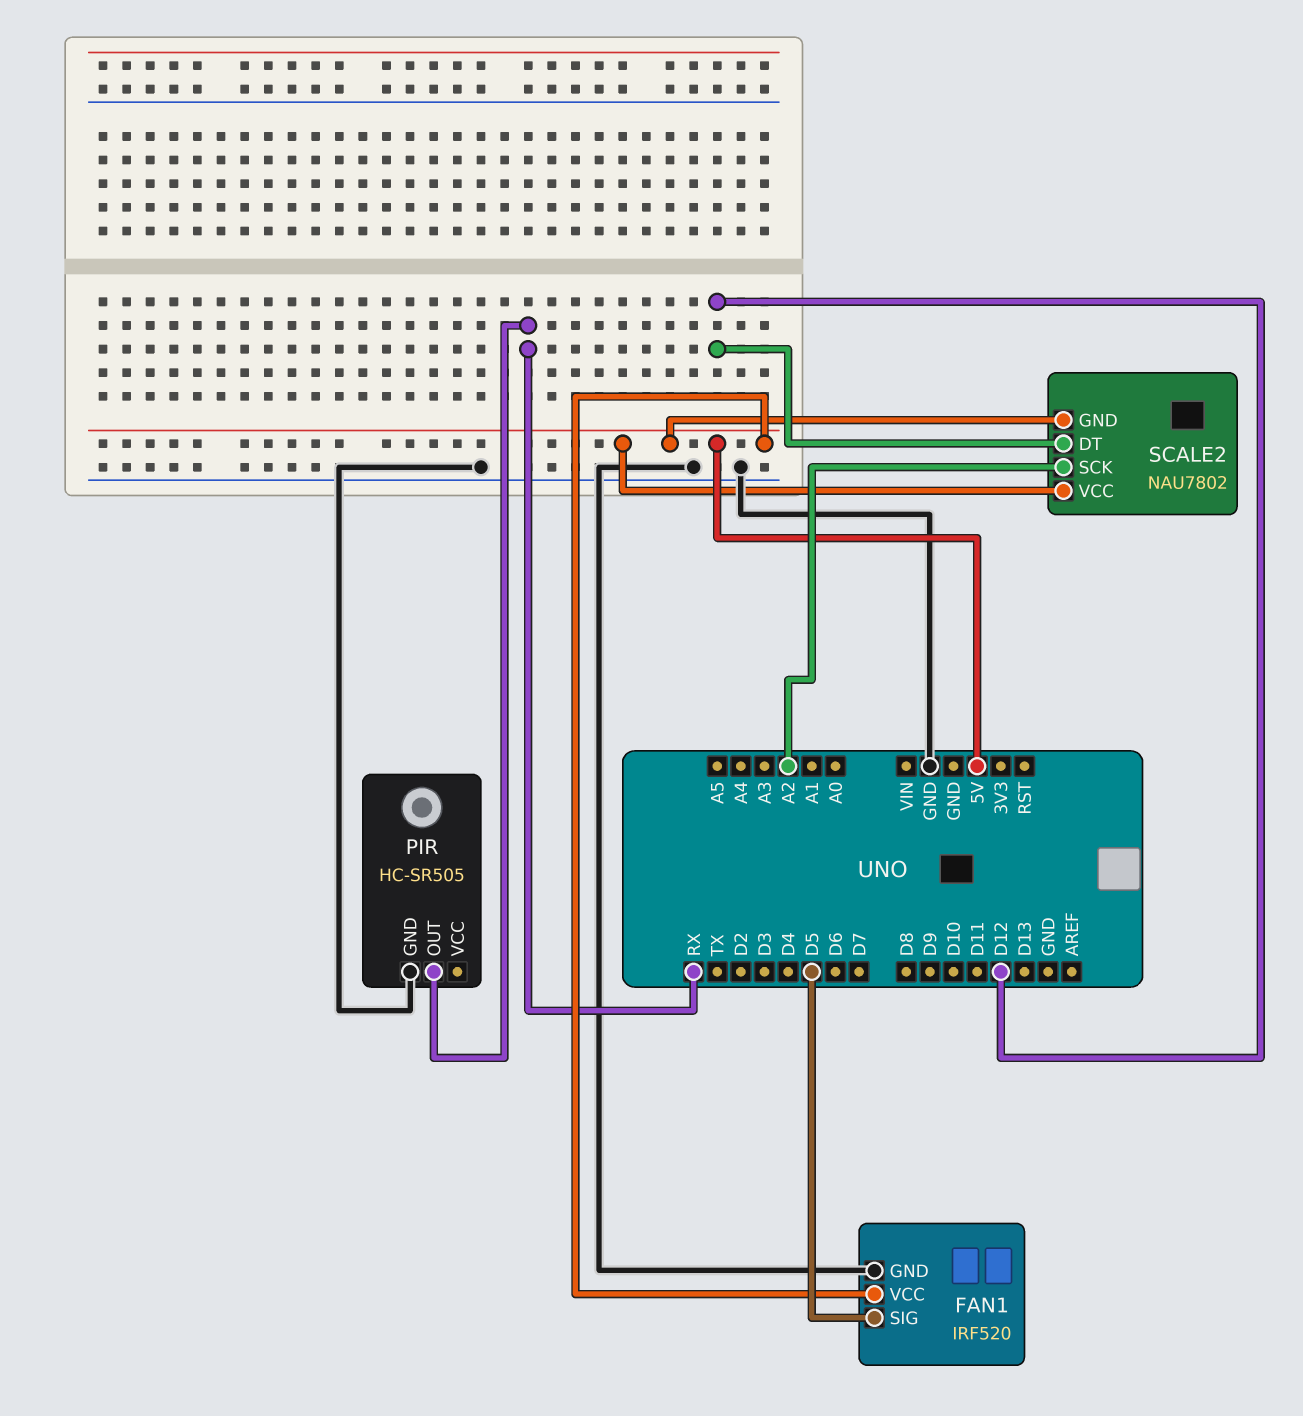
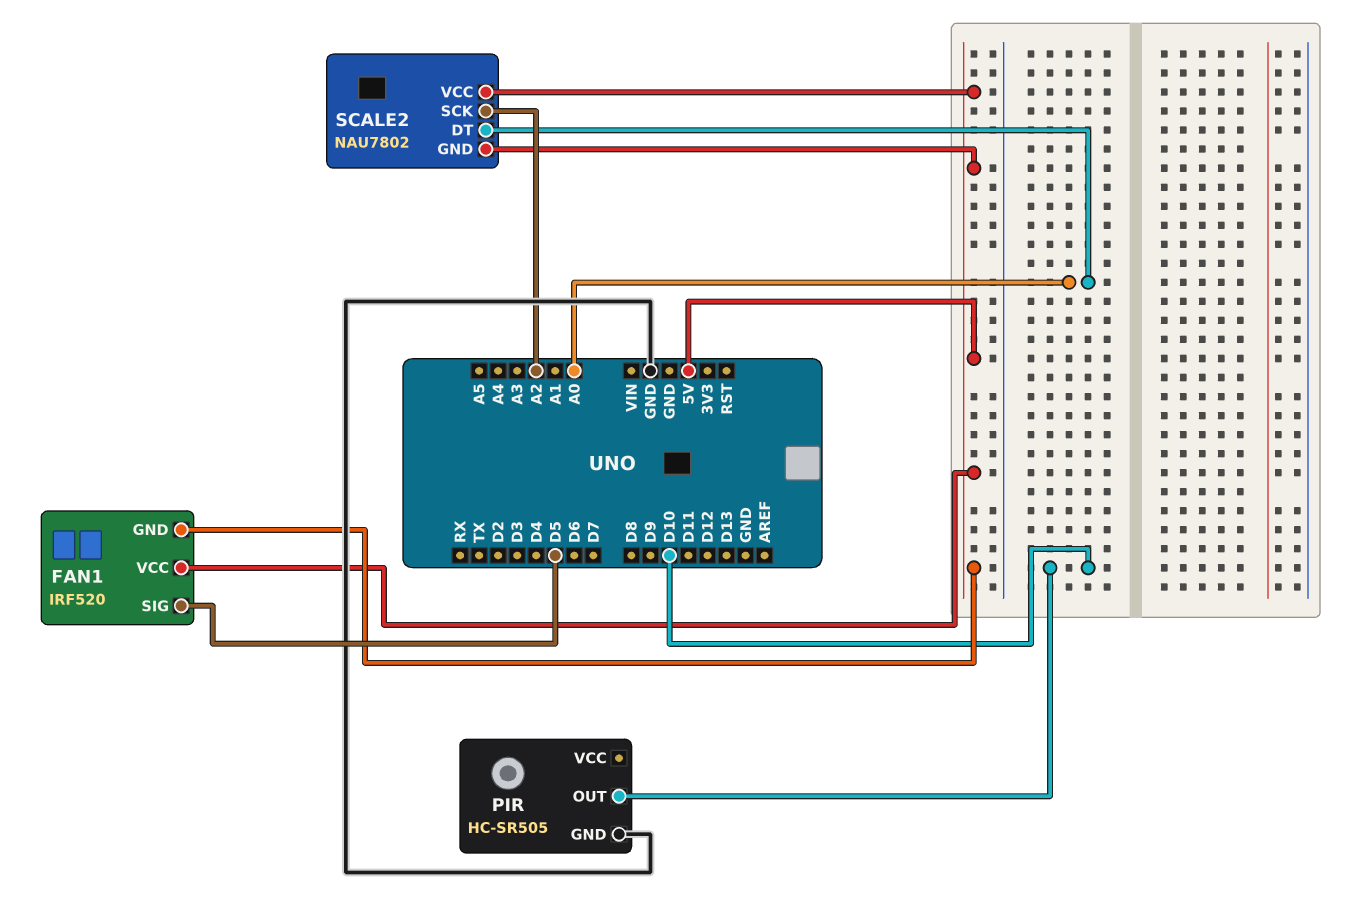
FAN1 pin GND: GND -> 5V
PIR pin OUT: RX -> D10
SCALE2 pin DT: D12 -> A0

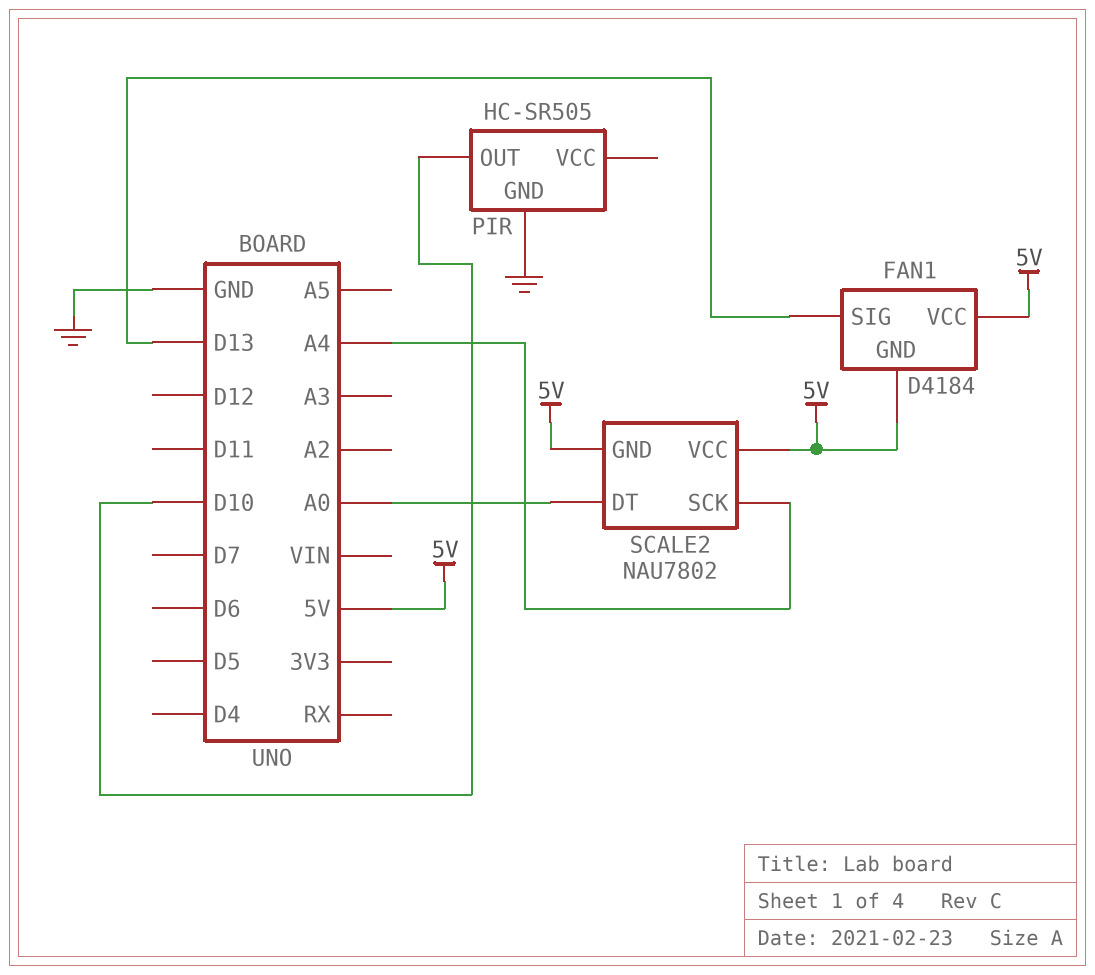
FAN1: IRF520 -> D4184
FAN1 pin SIG: D5 -> D13
SCALE2 pin SCK: A2 -> A4

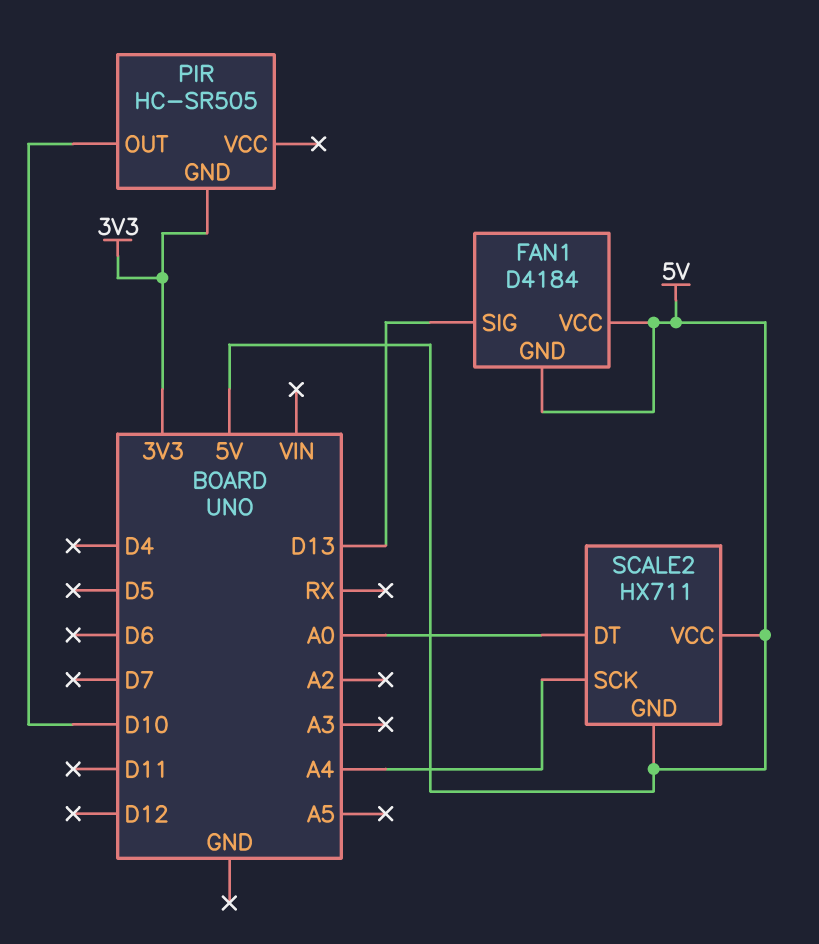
PIR pin GND: GND -> 3V3
SCALE2: NAU7802 -> HX711

